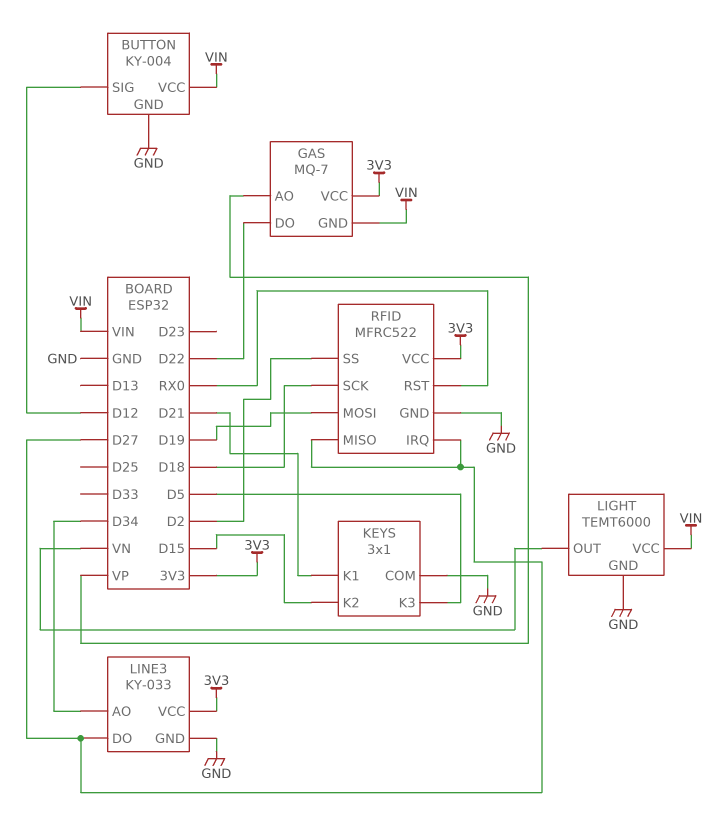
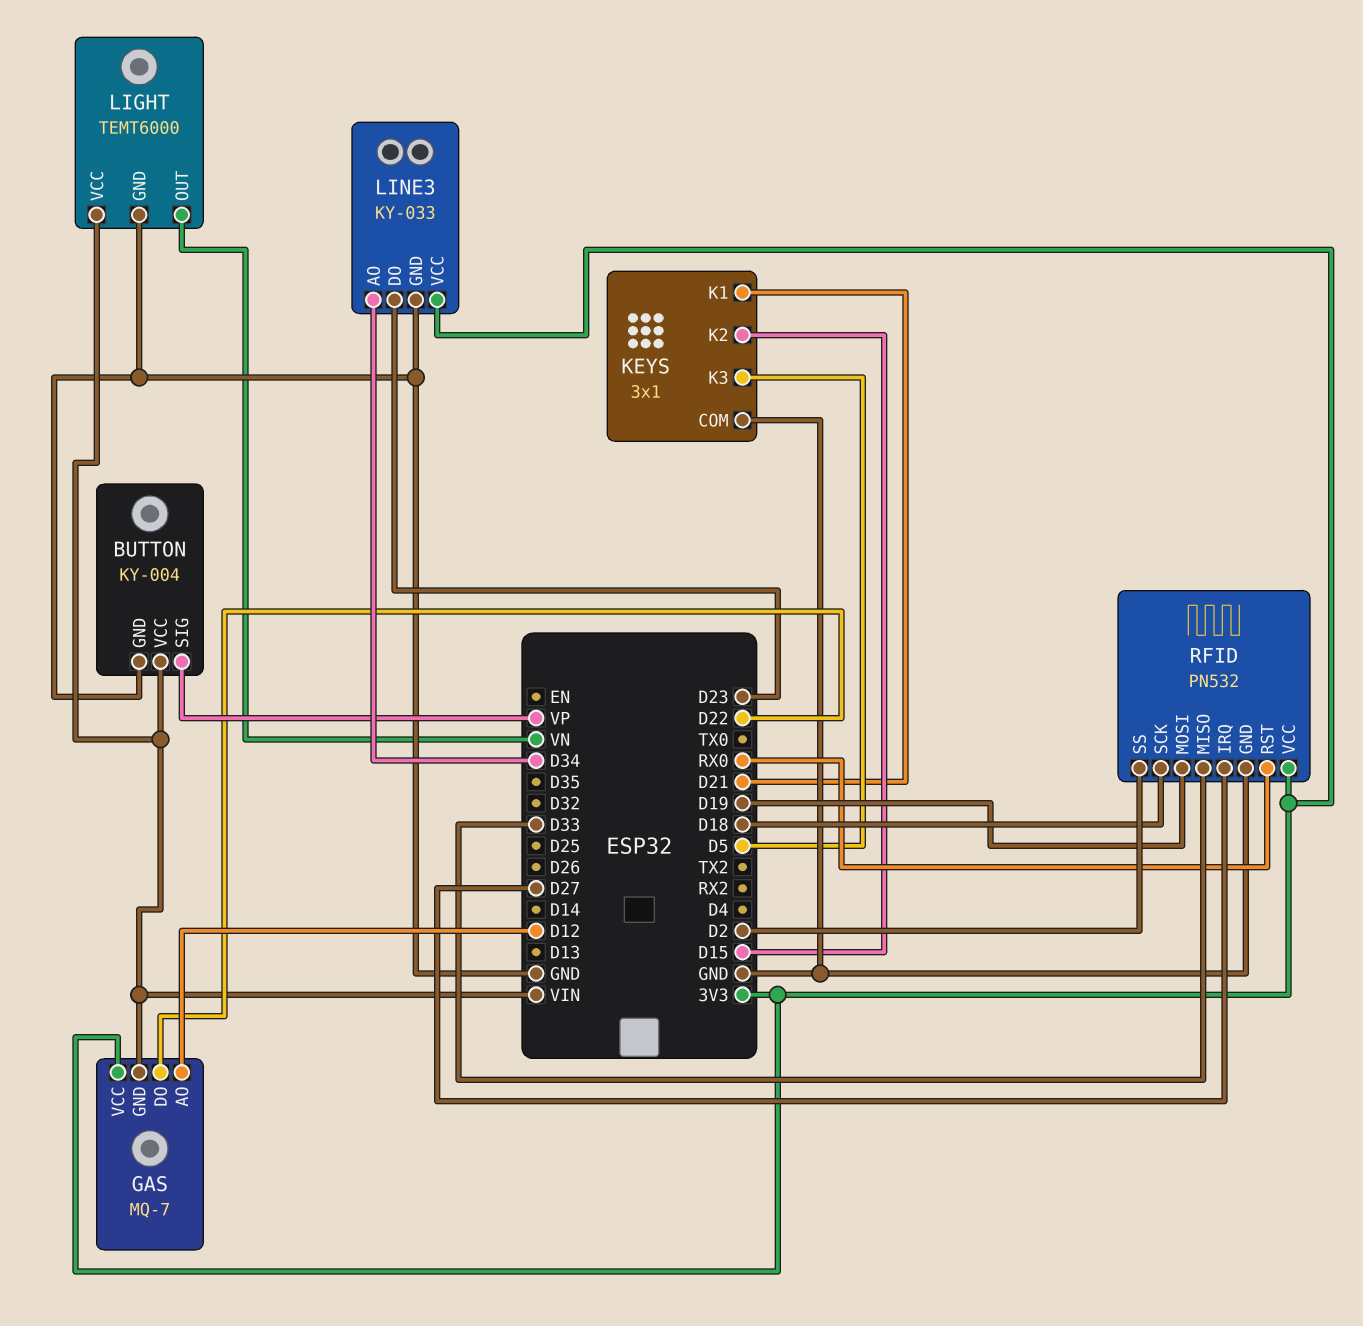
BUTTON pin SIG: D12 -> VP
GAS pin AO: VP -> D12
LINE3 pin DO: D27 -> D23
RFID: MFRC522 -> PN532
RFID pin MISO: D27 -> D33

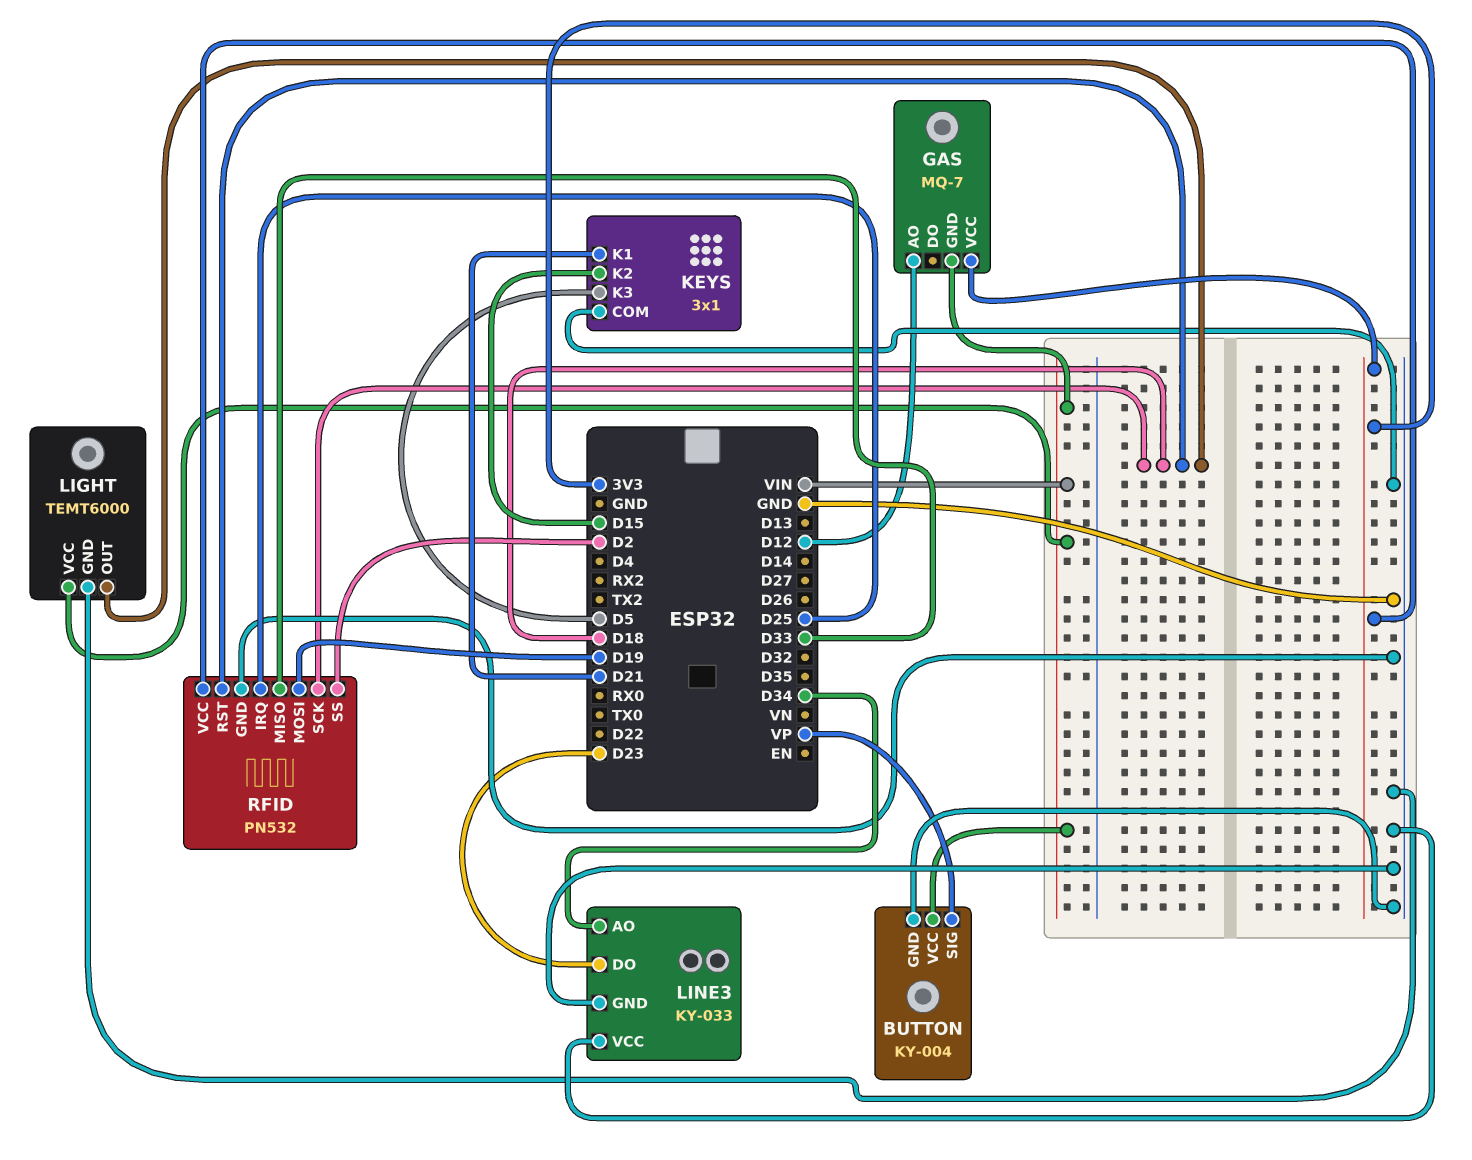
GAS pin DO: D22 -> none
LIGHT pin OUT: VN -> D18
LINE3 pin VCC: 3V3 -> GND
RFID pin IRQ: D27 -> D25
RFID pin RST: RX0 -> D18

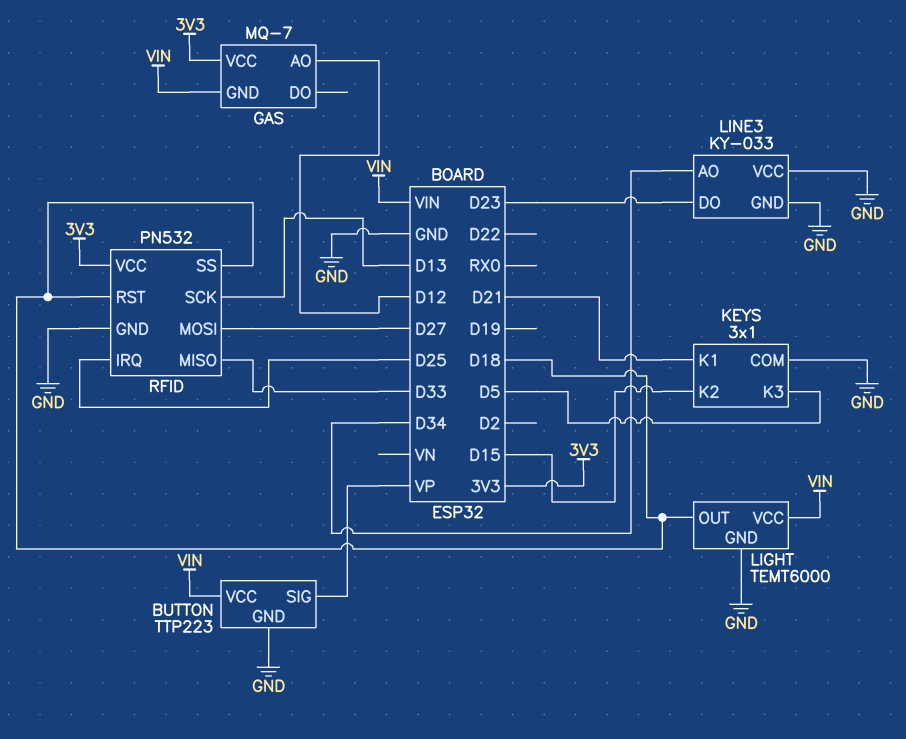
BUTTON: KY-004 -> TTP223
RFID pin MOSI: D19 -> D27
RFID pin SCK: D18 -> D13
RFID pin SS: D2 -> D18

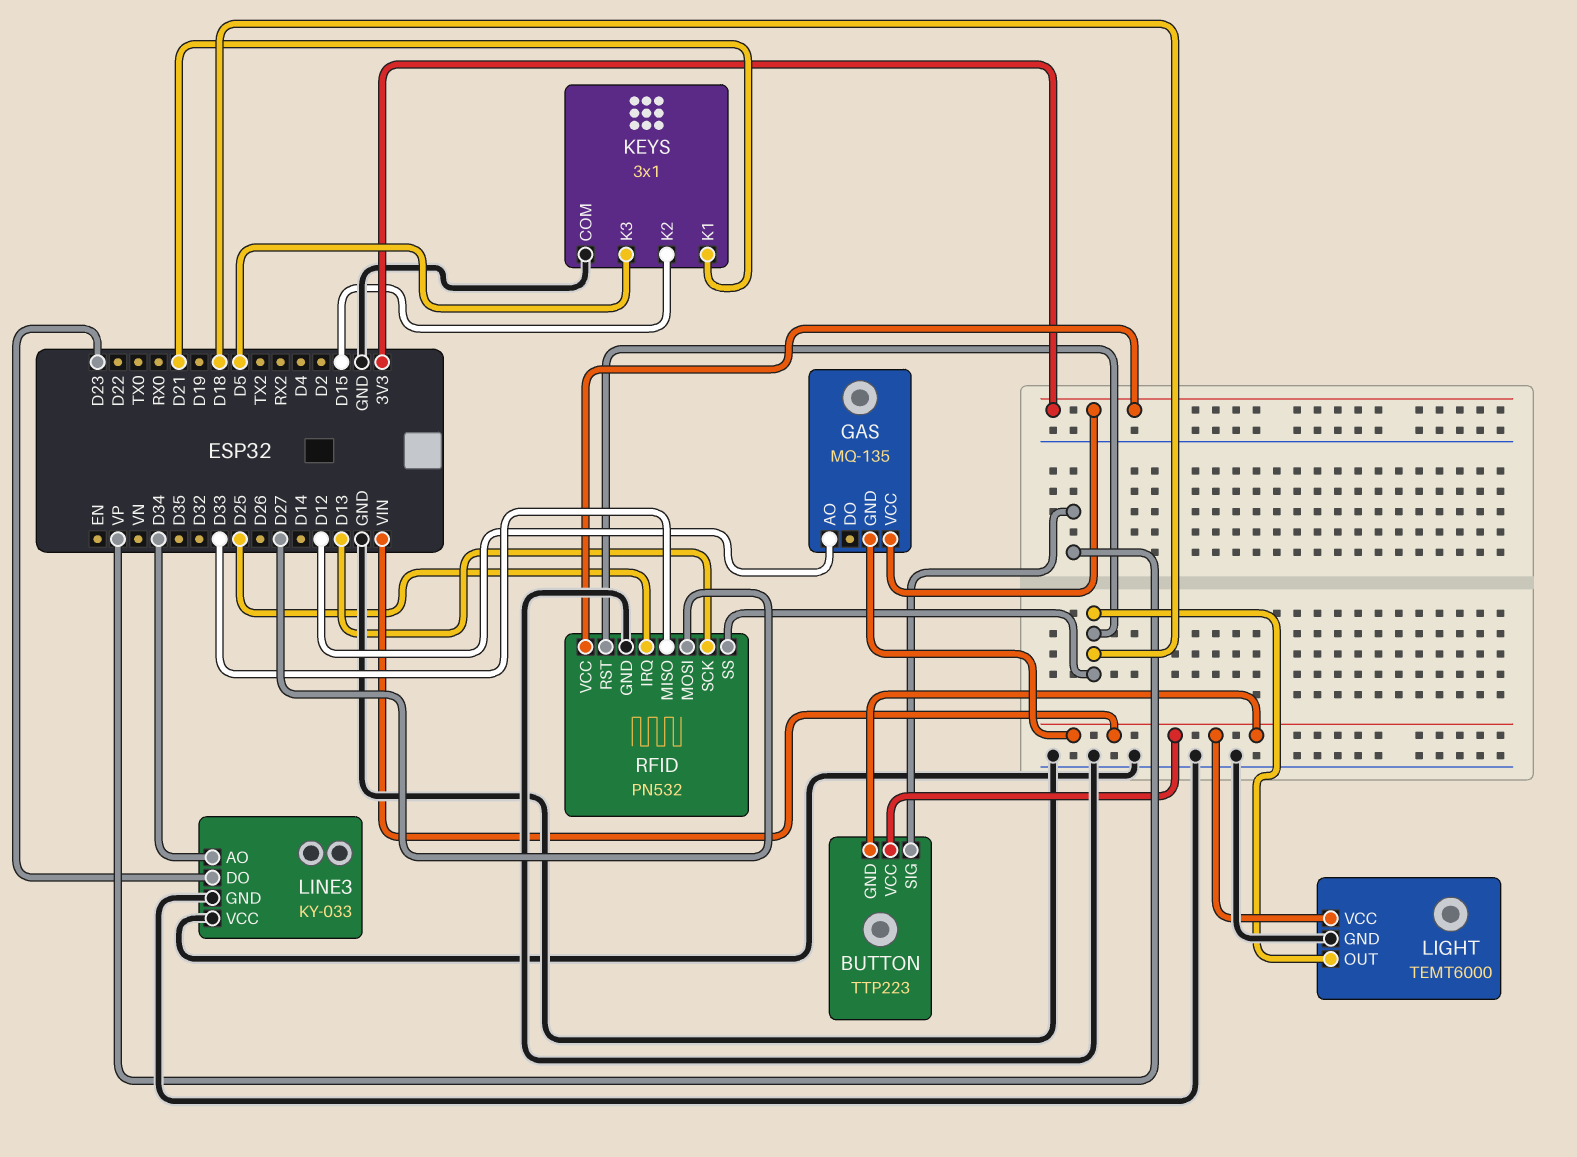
BUTTON pin GND: GND -> VIN
GAS: MQ-7 -> MQ-135

